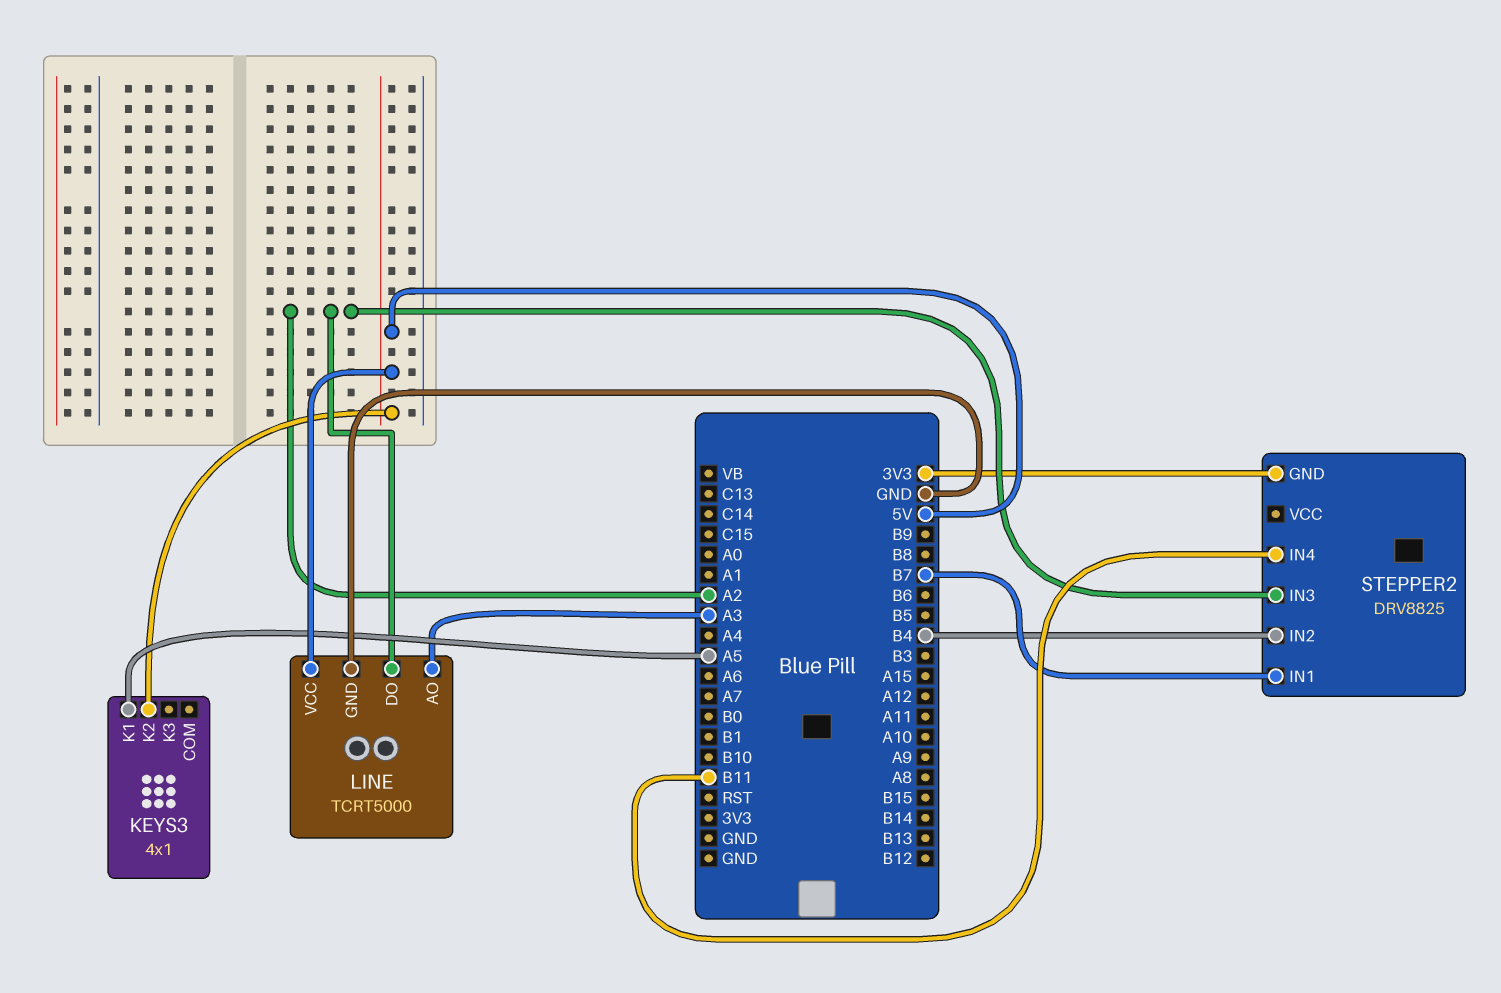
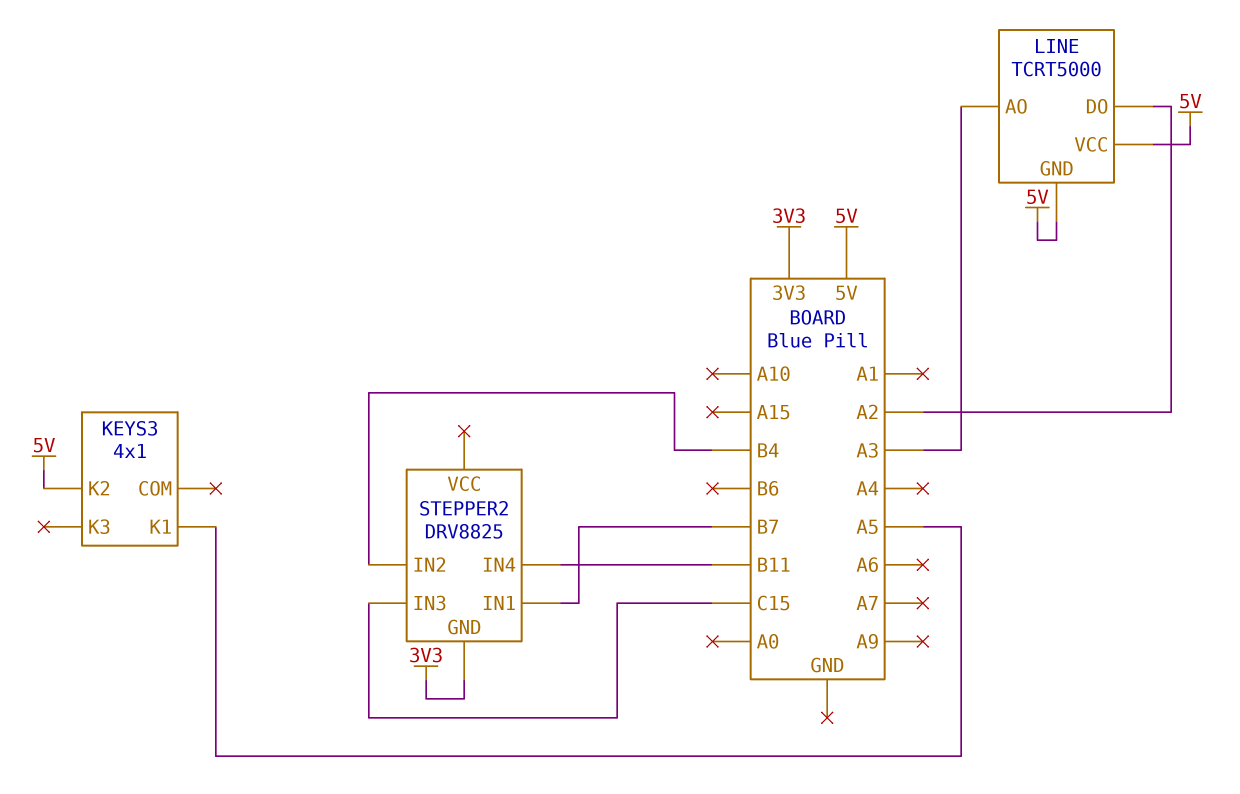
LINE pin GND: GND -> 5V
STEPPER2 pin IN3: A2 -> C15

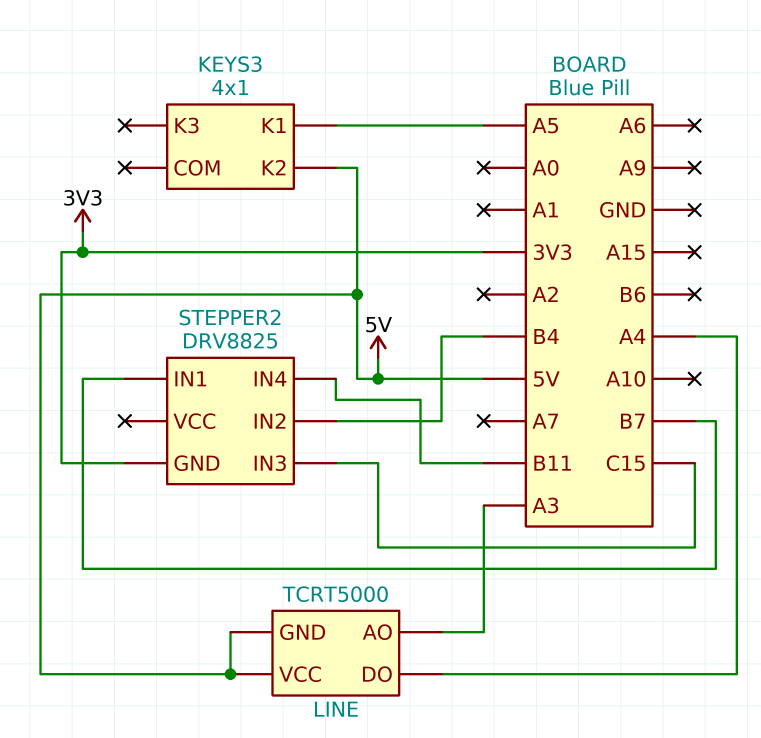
LINE pin DO: A2 -> A4

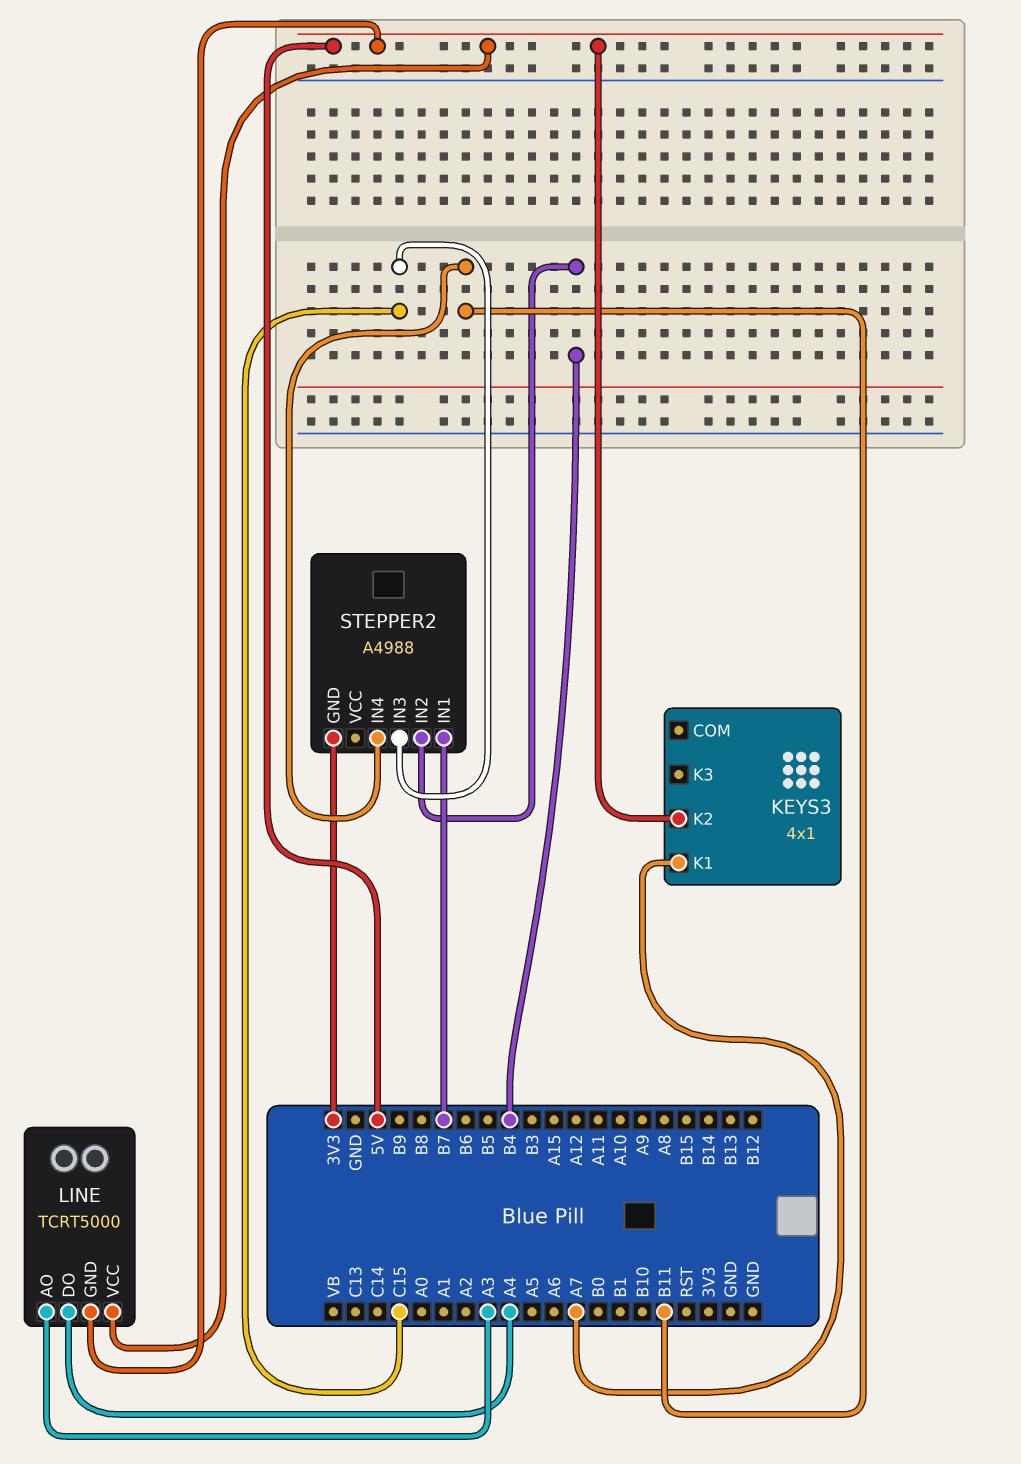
KEYS3 pin K1: A5 -> A7
STEPPER2: DRV8825 -> A4988

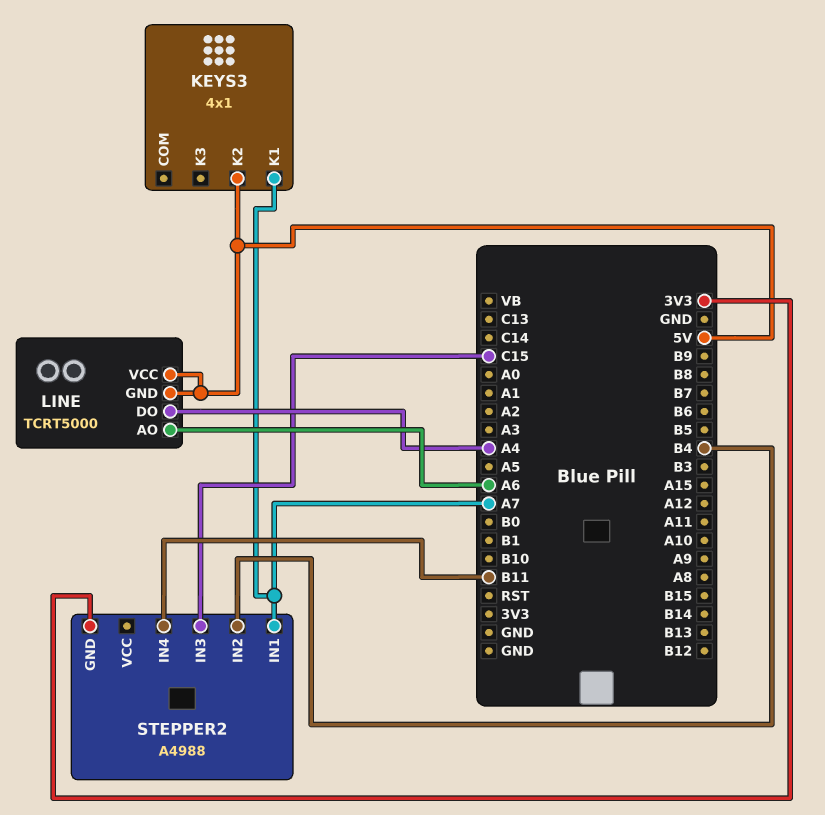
LINE pin AO: A3 -> A6
STEPPER2 pin IN1: B7 -> A7

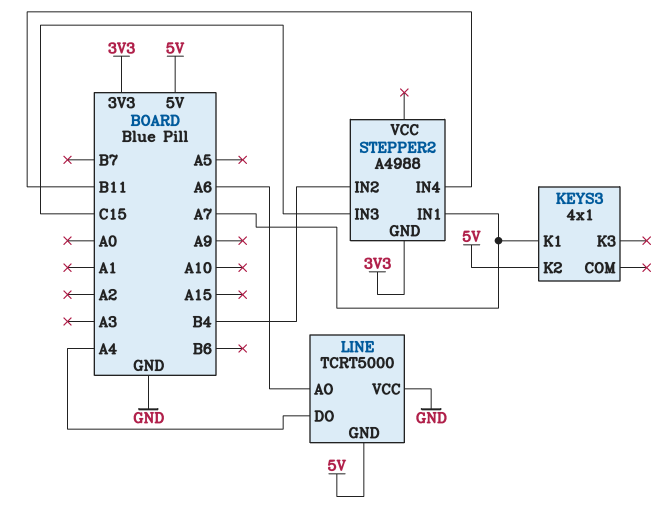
LINE pin VCC: 5V -> GND

